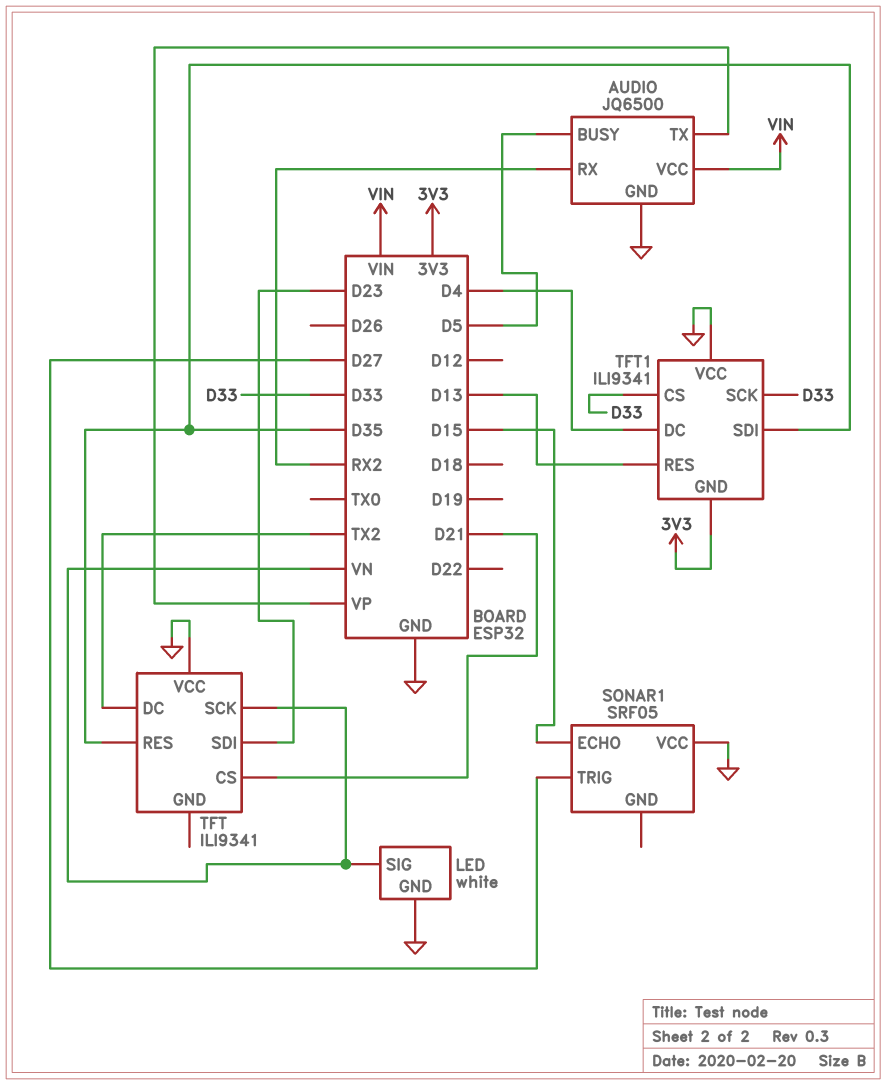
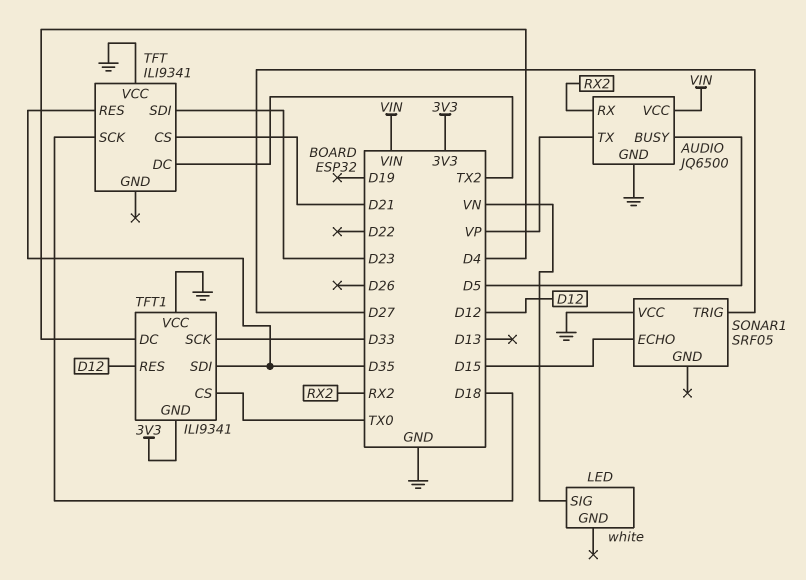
LED pin GND: GND -> none
TFT pin SCK: VN -> D18
TFT1 pin CS: D33 -> TX0
TFT1 pin RES: D13 -> D12

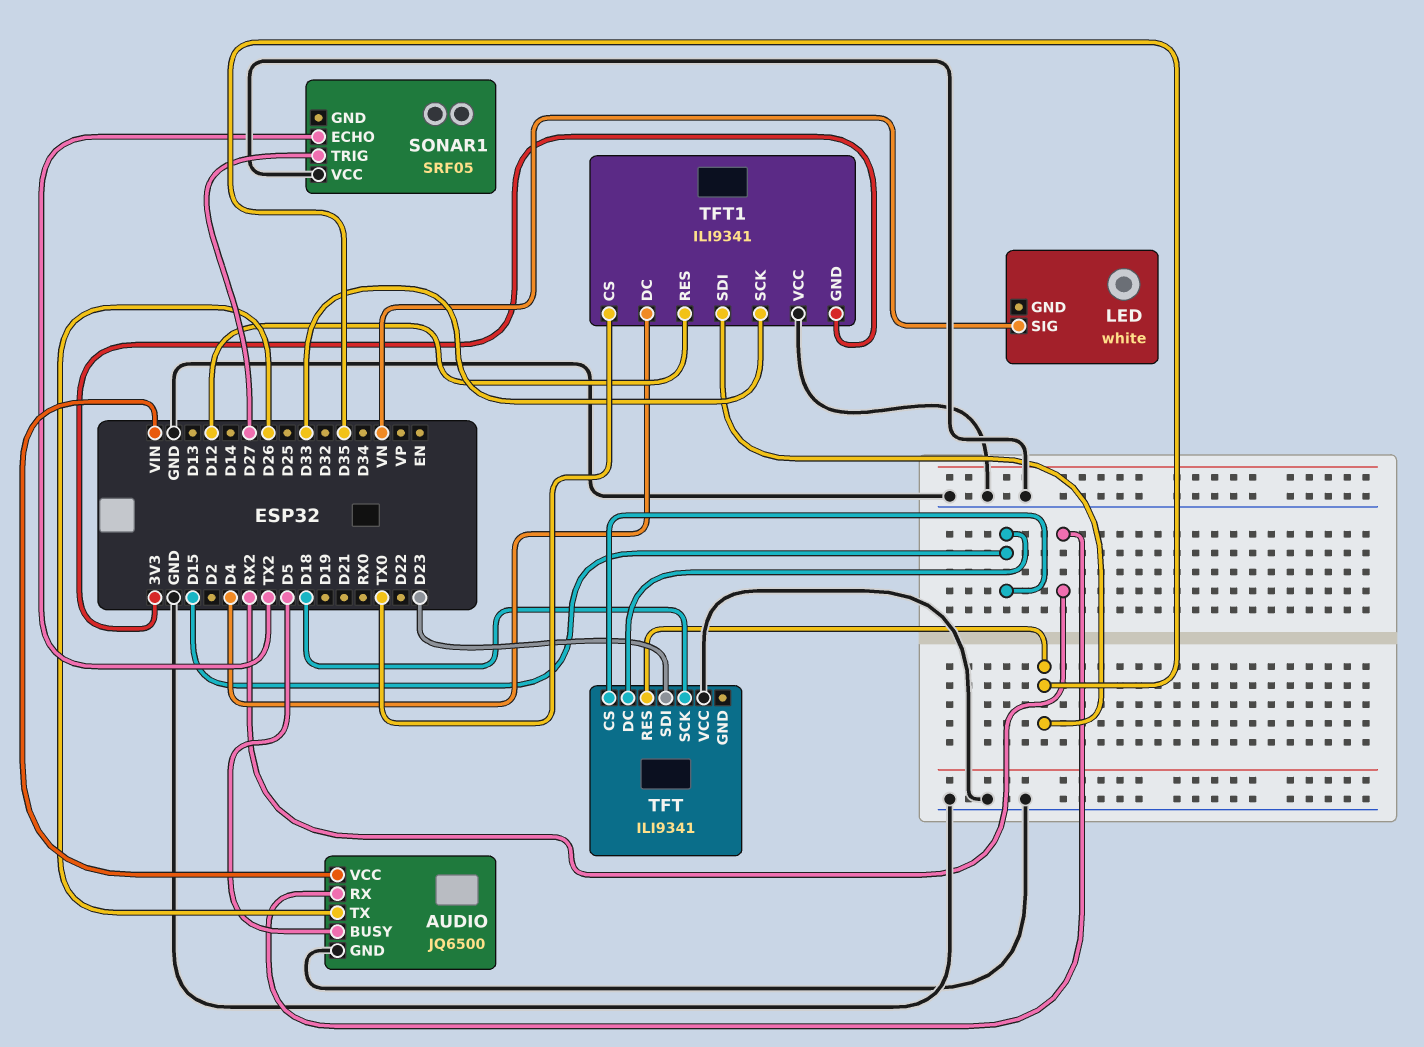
AUDIO pin TX: VP -> D26
SONAR1 pin ECHO: D15 -> TX2
TFT pin CS: D21 -> D15
TFT pin DC: TX2 -> D15

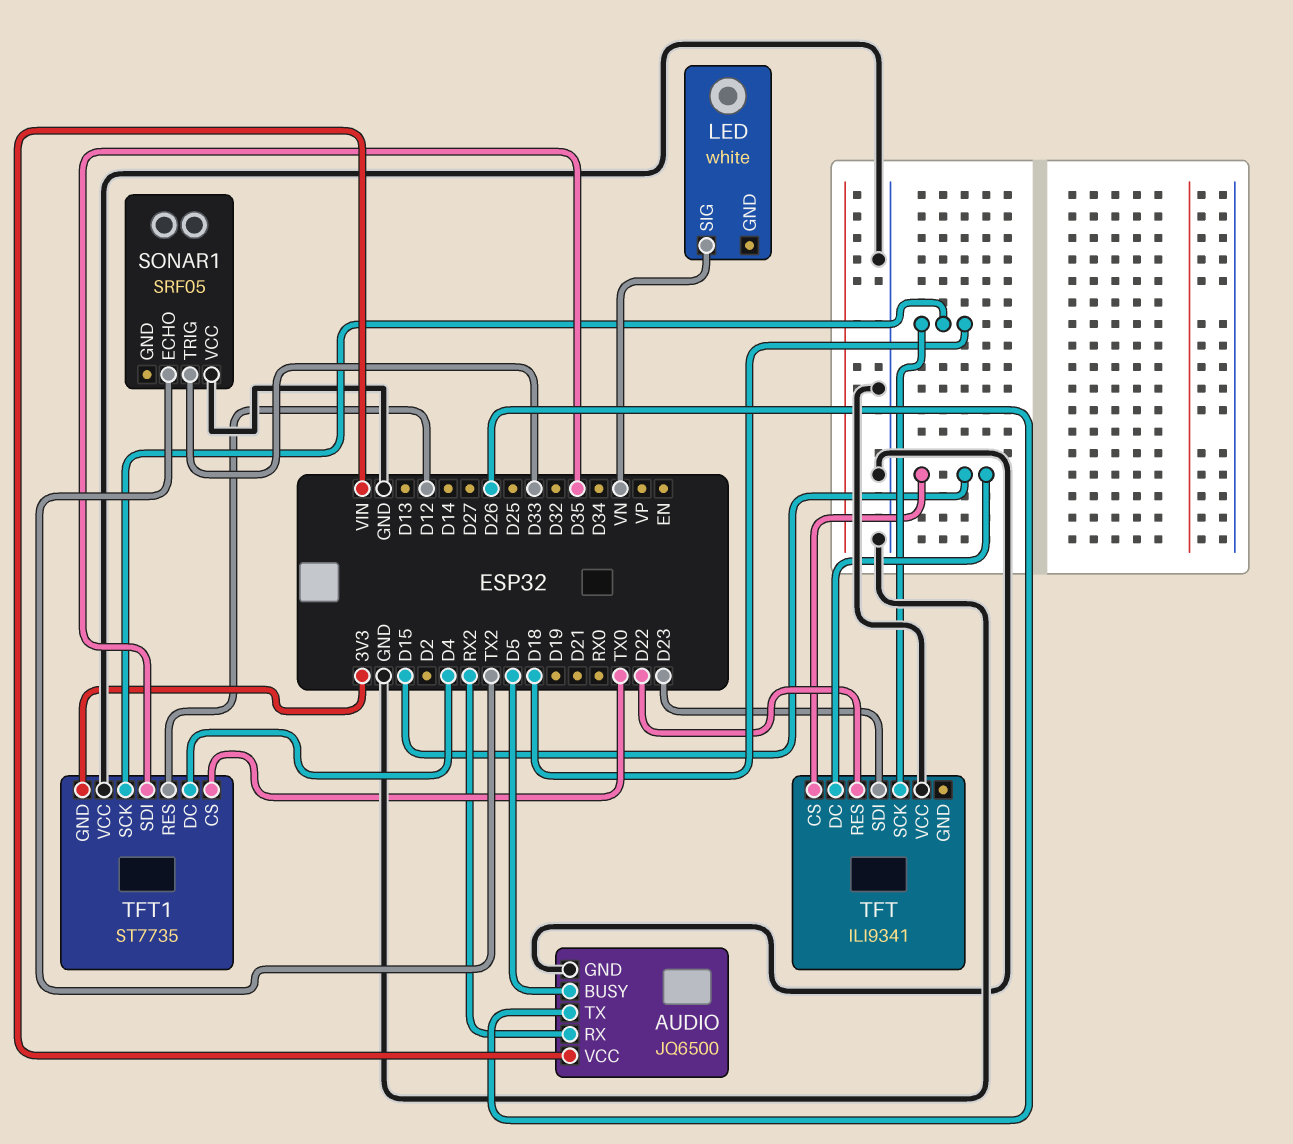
SONAR1 pin TRIG: D27 -> D33
TFT pin RES: D35 -> D22
TFT1: ILI9341 -> ST7735
TFT1 pin SCK: D33 -> D18

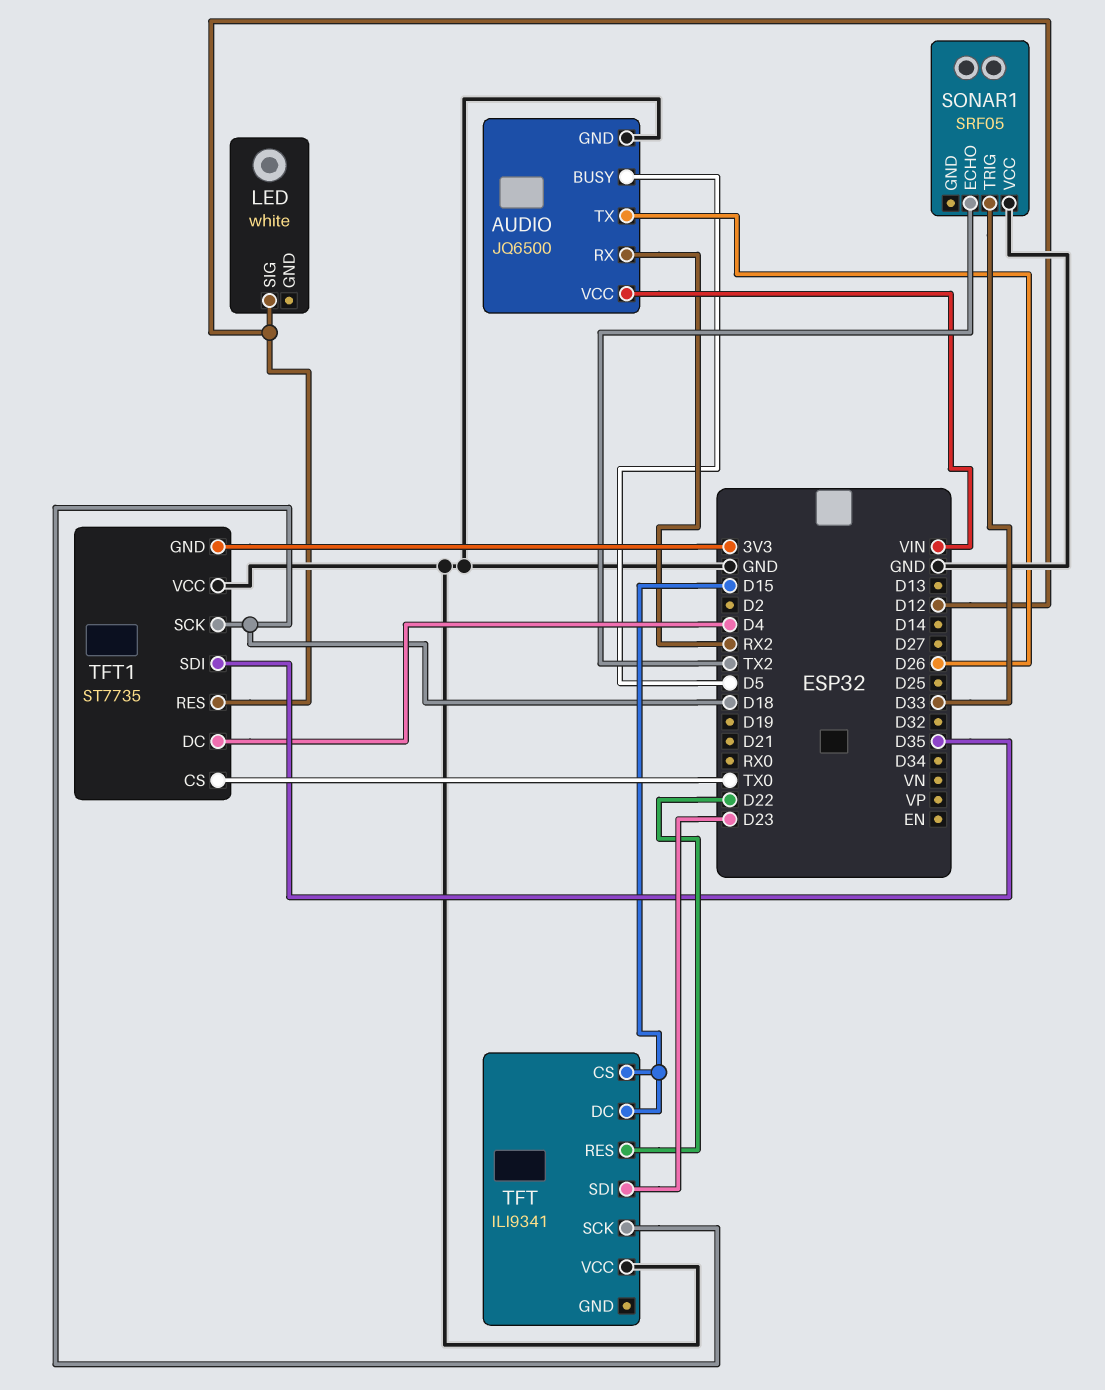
LED pin SIG: VN -> D12

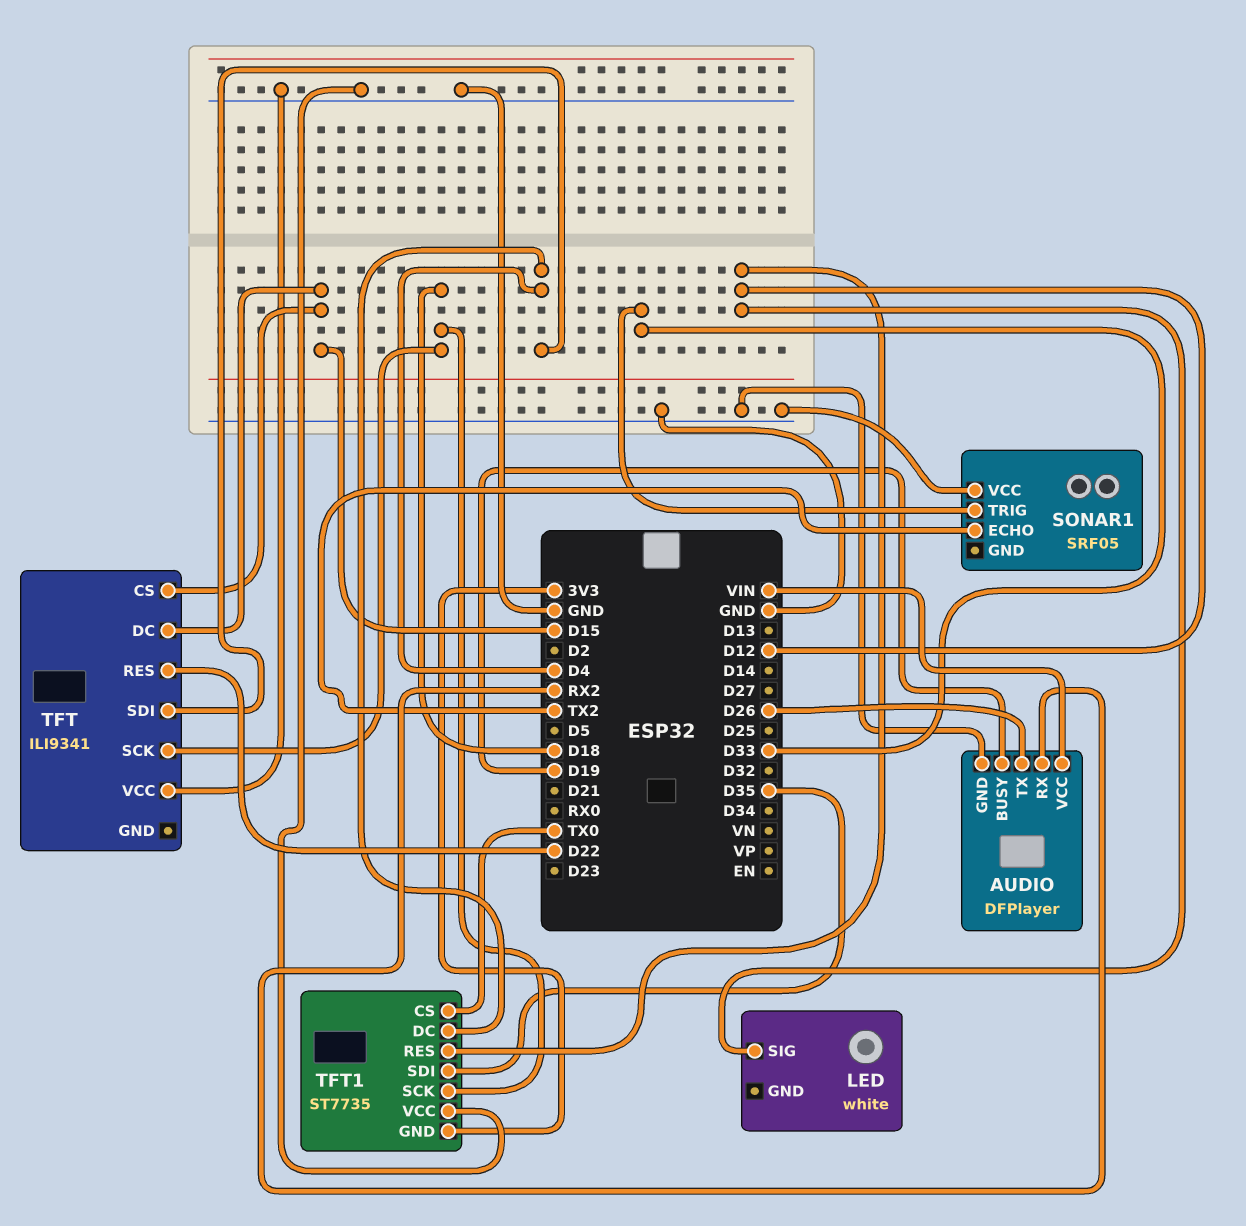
AUDIO: JQ6500 -> DFPlayer
AUDIO pin BUSY: D5 -> D19
TFT pin SDI: D23 -> D4

